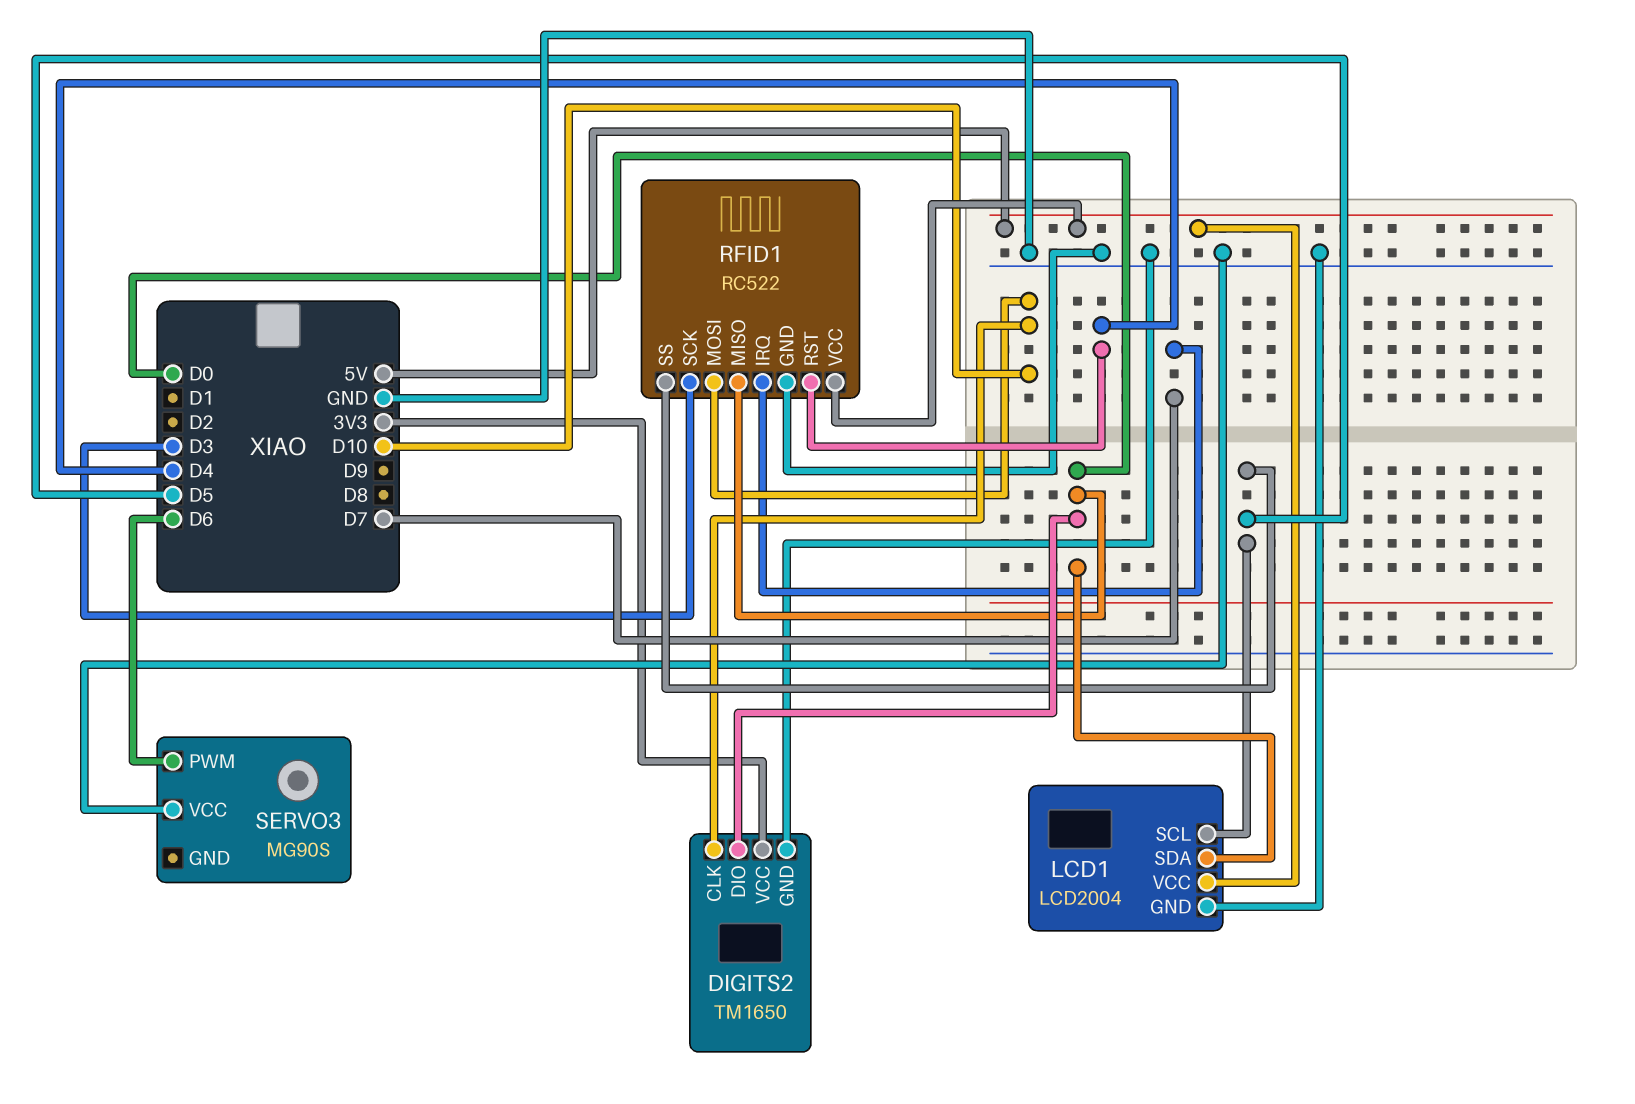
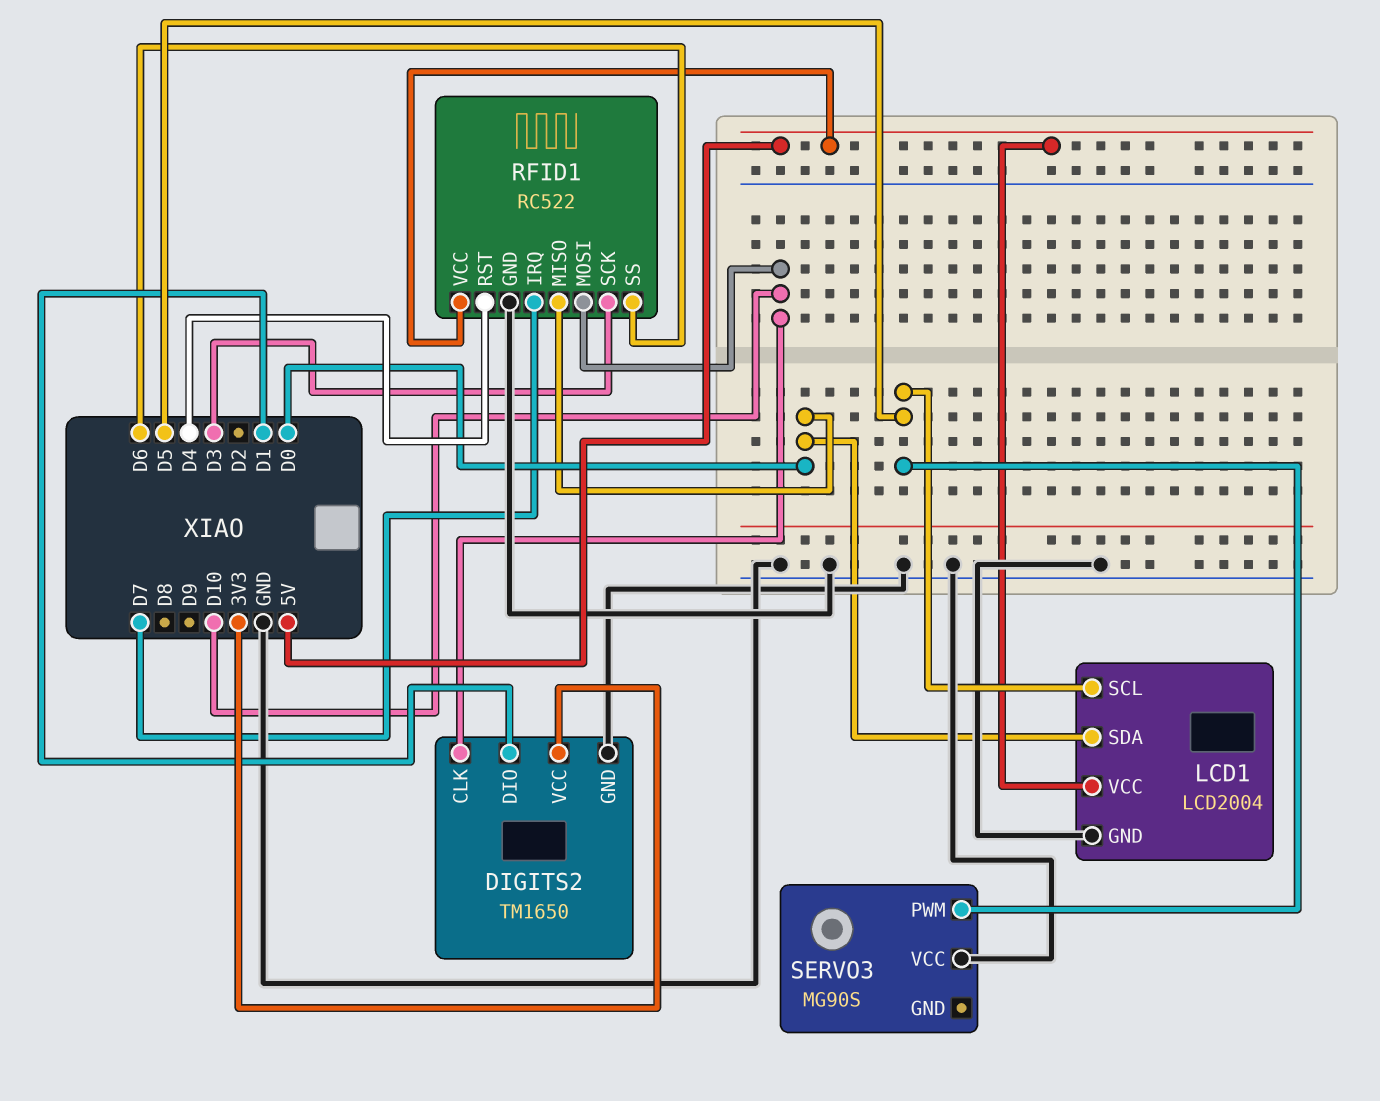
DIGITS2 pin DIO: D0 -> D1
RFID1 pin SS: D5 -> D6
SERVO3 pin PWM: D6 -> D5

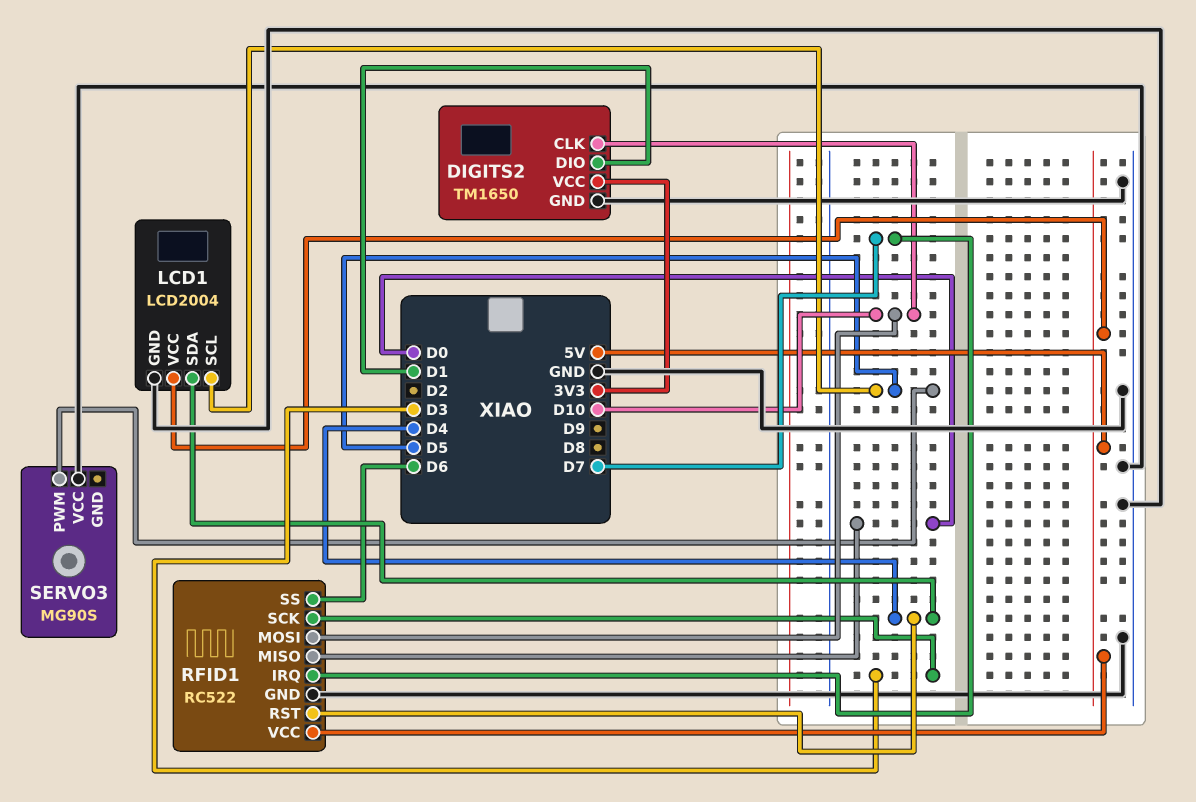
LCD1 pin SDA: D0 -> D4

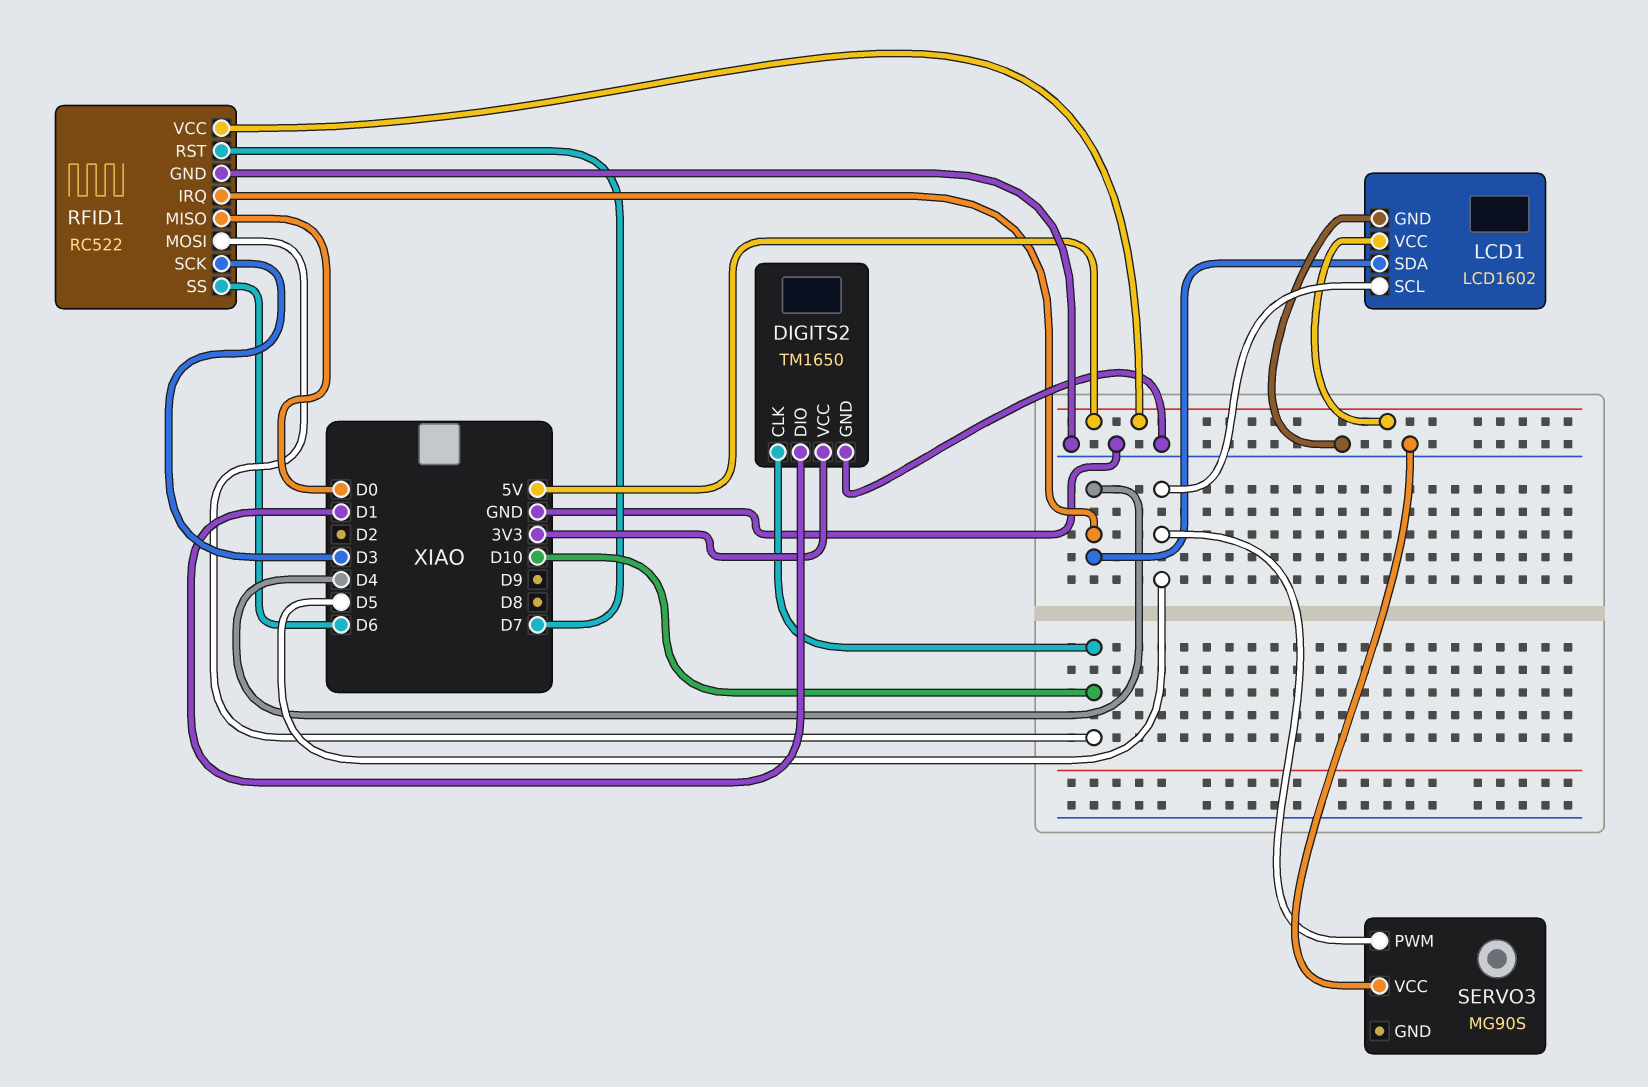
LCD1: LCD2004 -> LCD1602
RFID1 pin IRQ: D7 -> D4
RFID1 pin RST: D4 -> D7

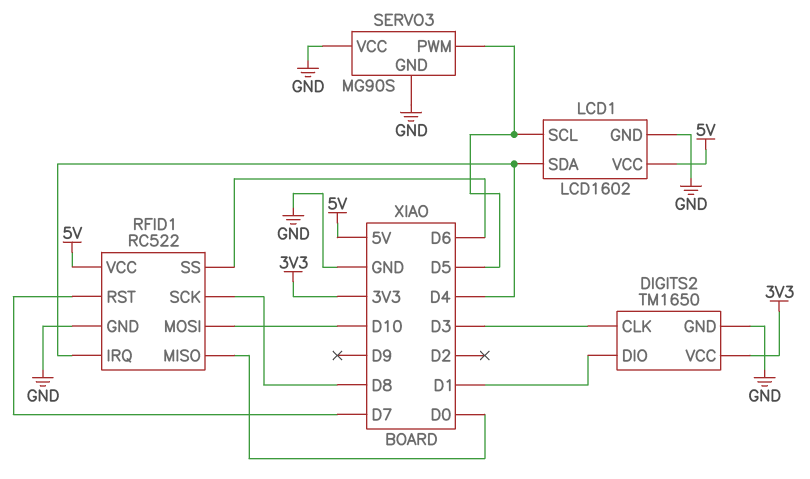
DIGITS2 pin CLK: D10 -> D3
RFID1 pin SCK: D3 -> D8
SERVO3 pin GND: none -> GND

